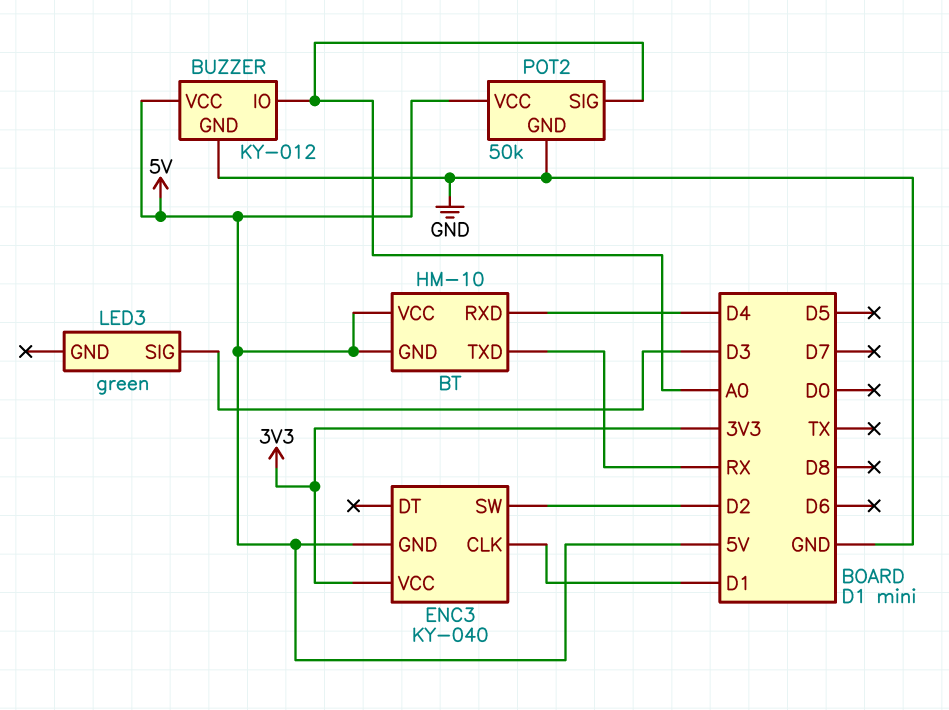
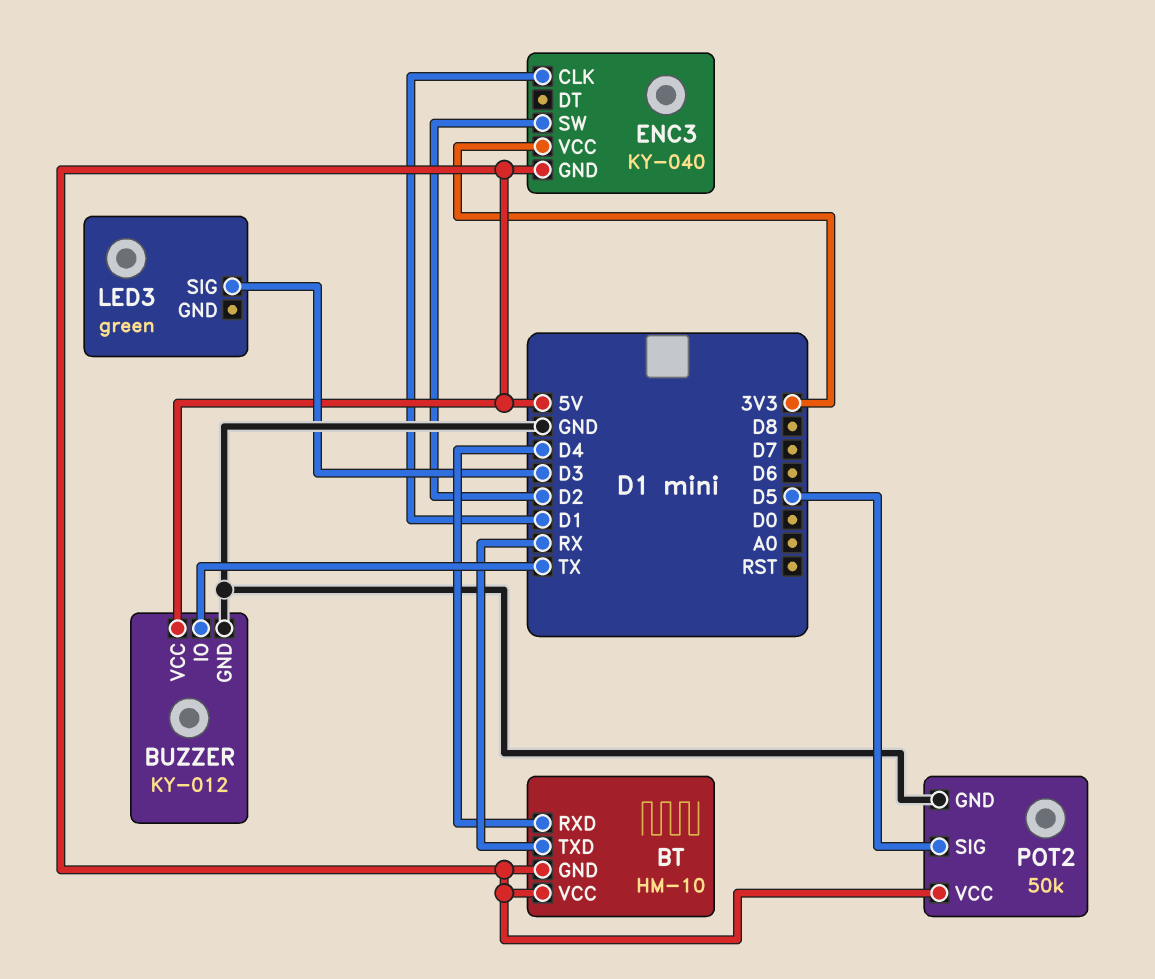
BUZZER pin IO: A0 -> TX
POT2 pin SIG: A0 -> D5

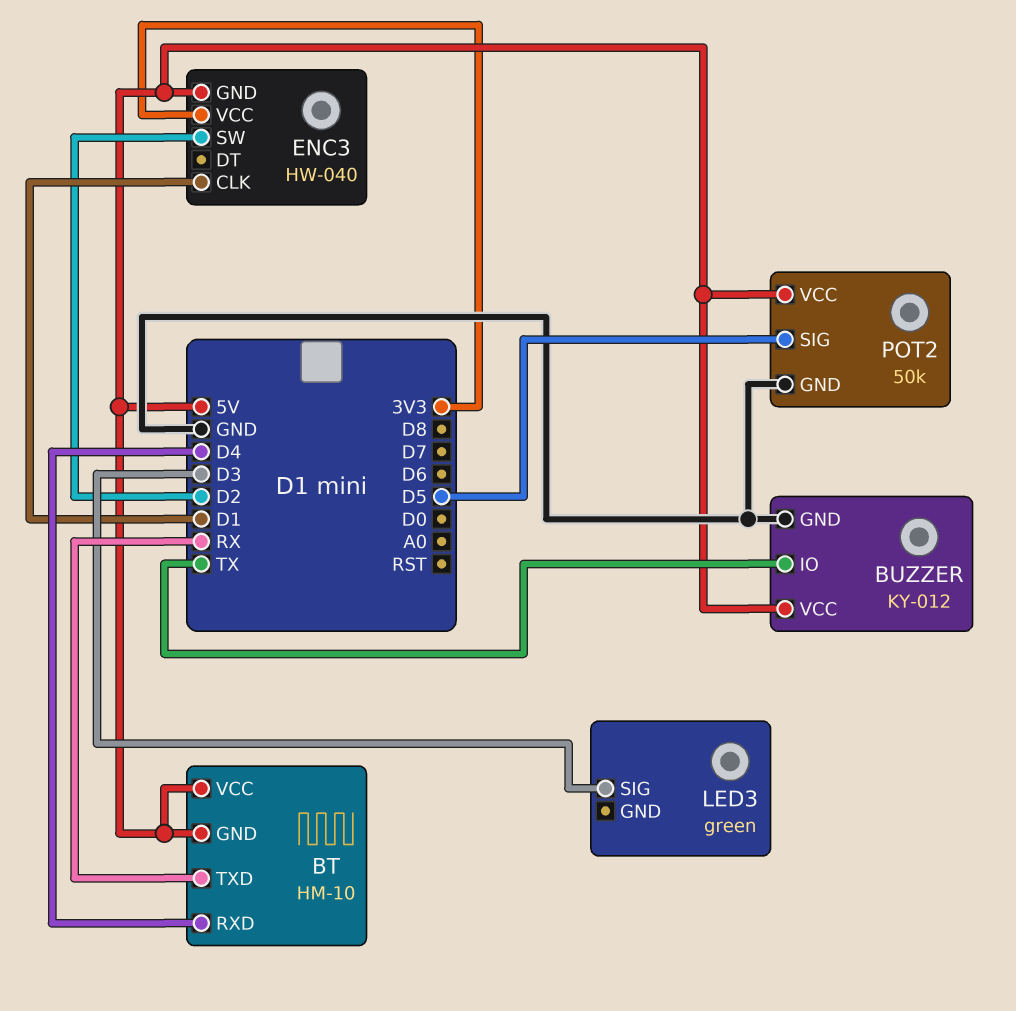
ENC3: KY-040 -> HW-040

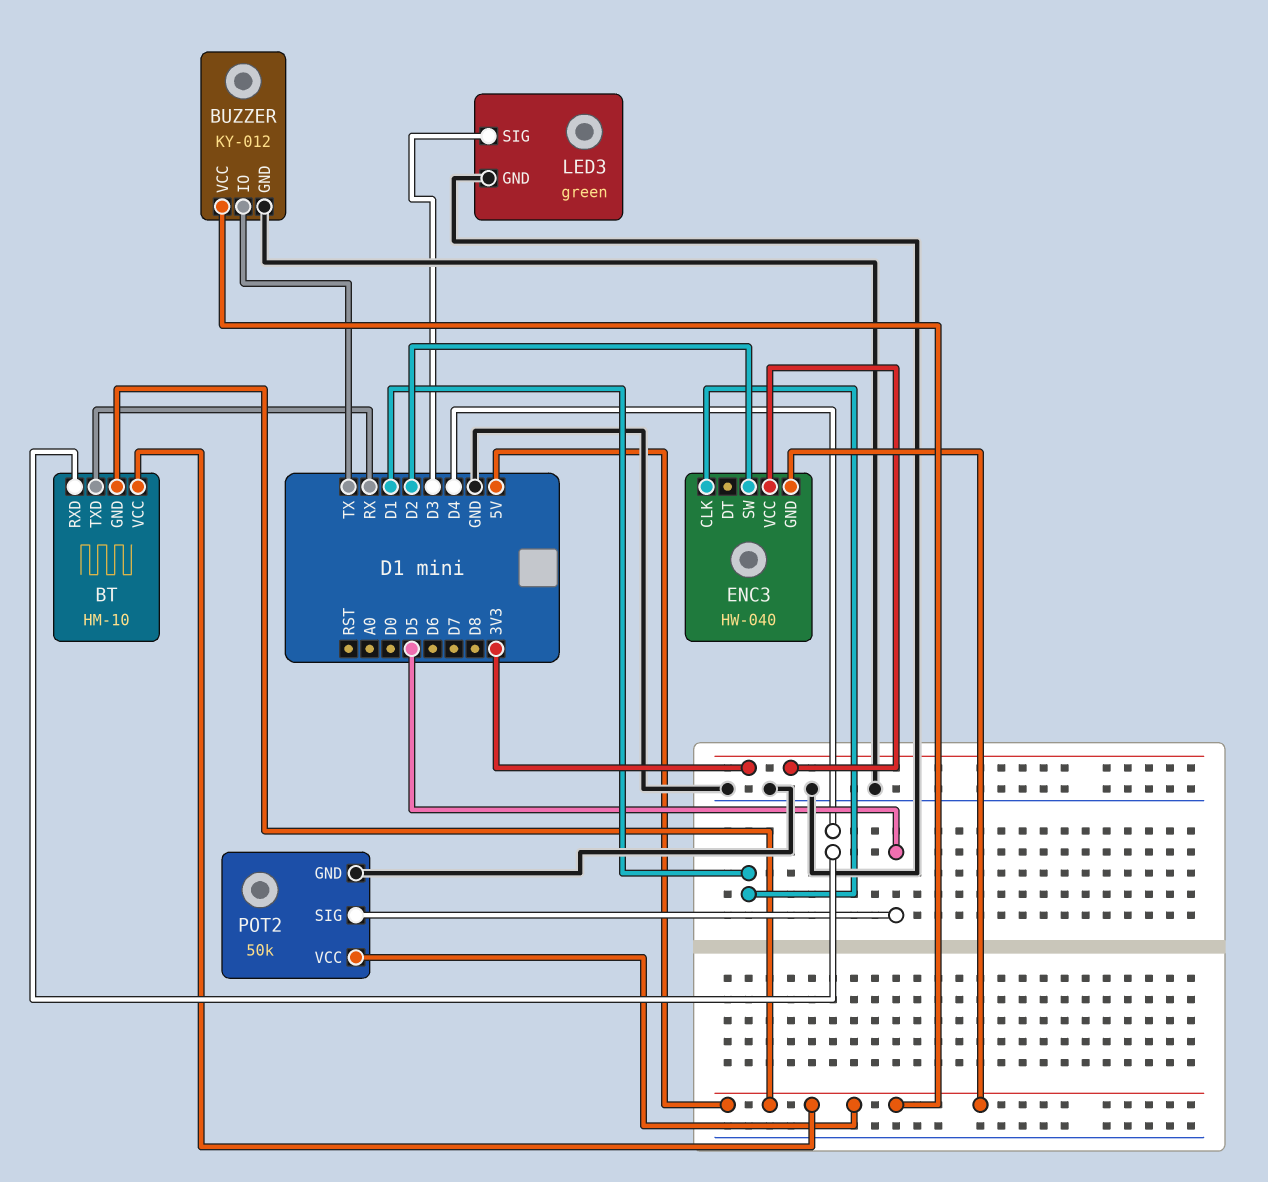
LED3 pin GND: none -> GND

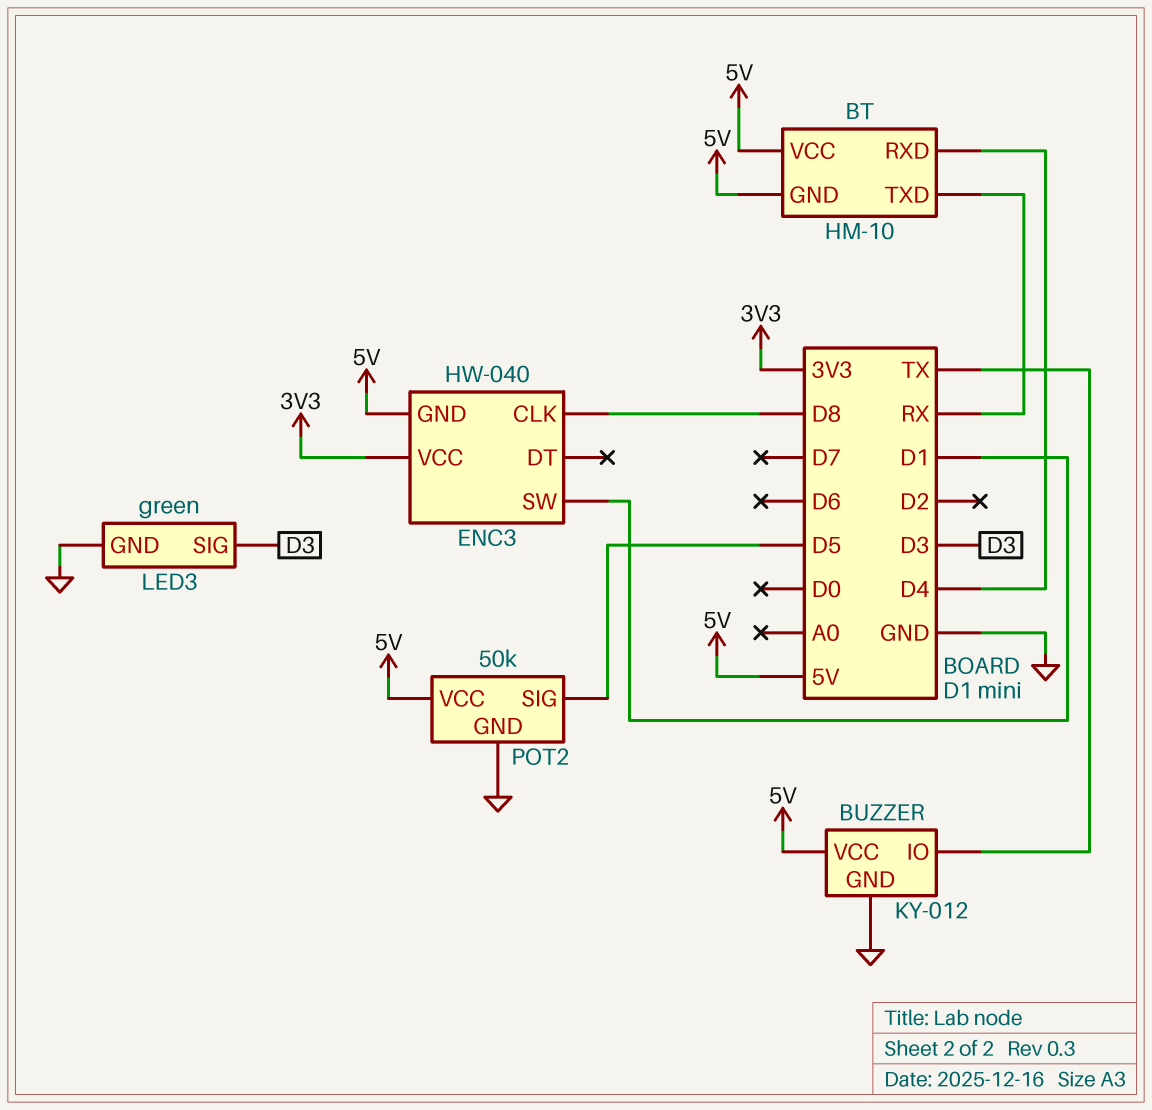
ENC3 pin CLK: D1 -> D8
ENC3 pin SW: D2 -> D1

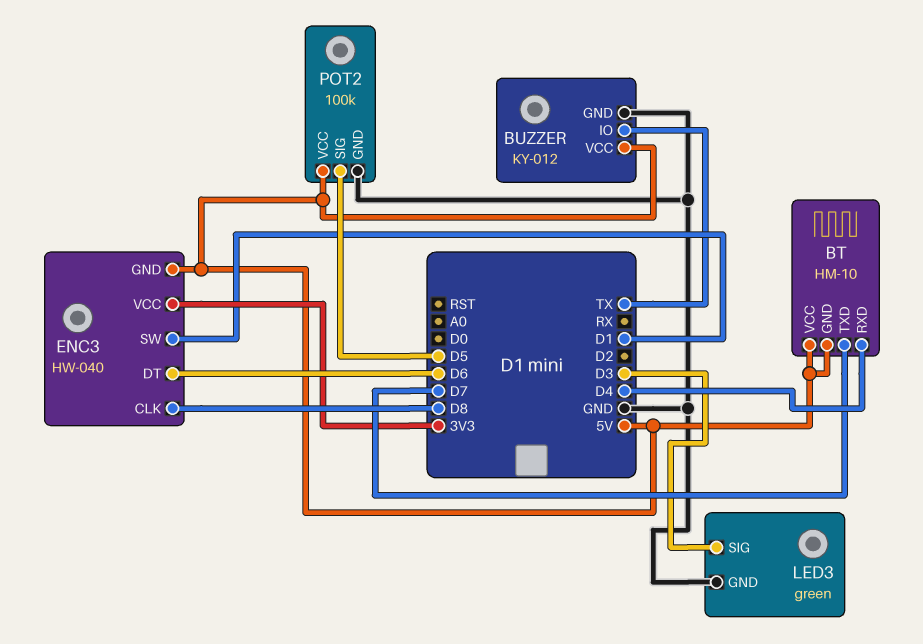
BT pin TXD: RX -> D7
ENC3 pin DT: none -> D6
POT2: 50k -> 100k

